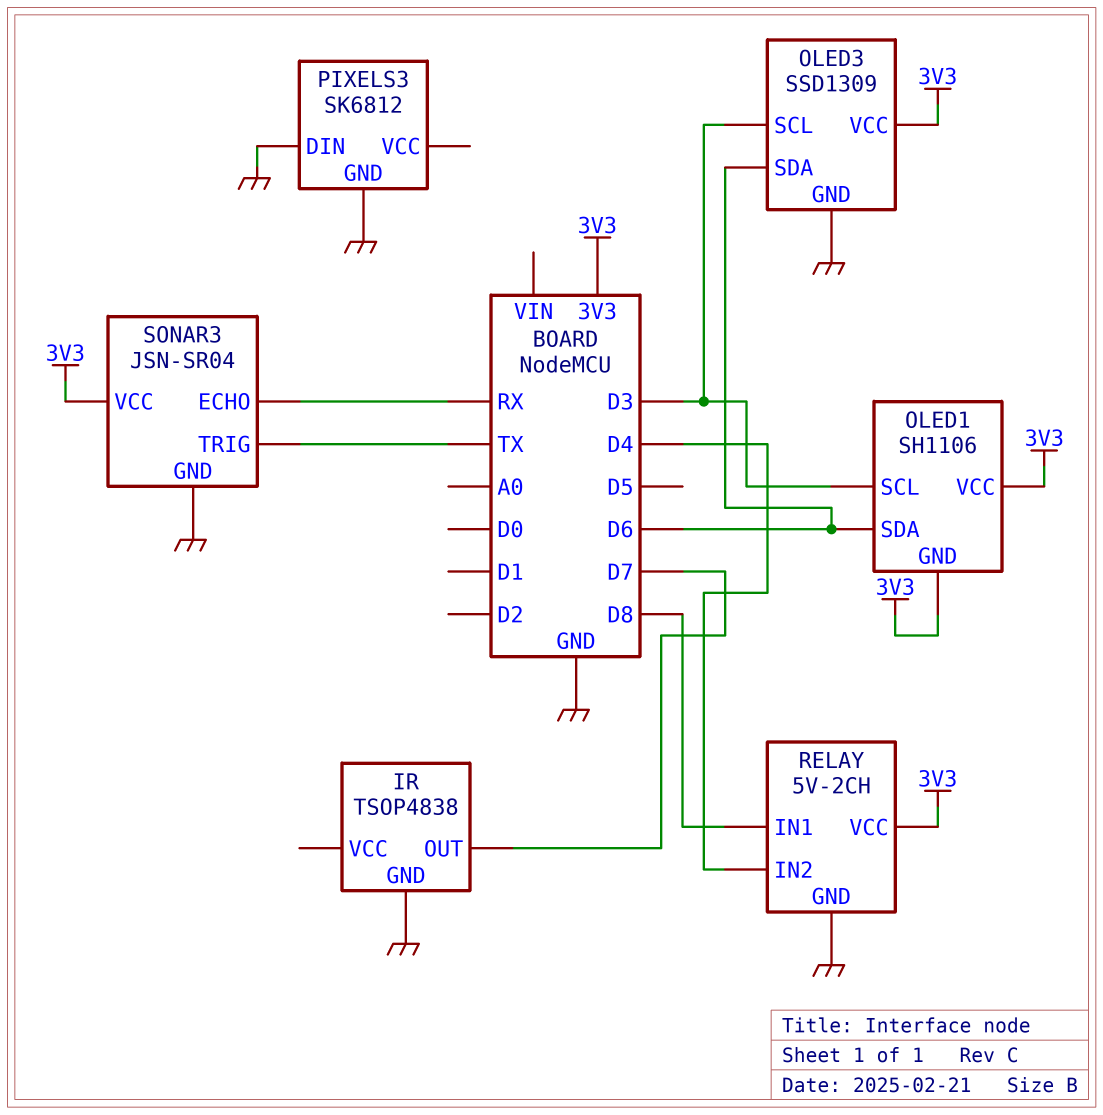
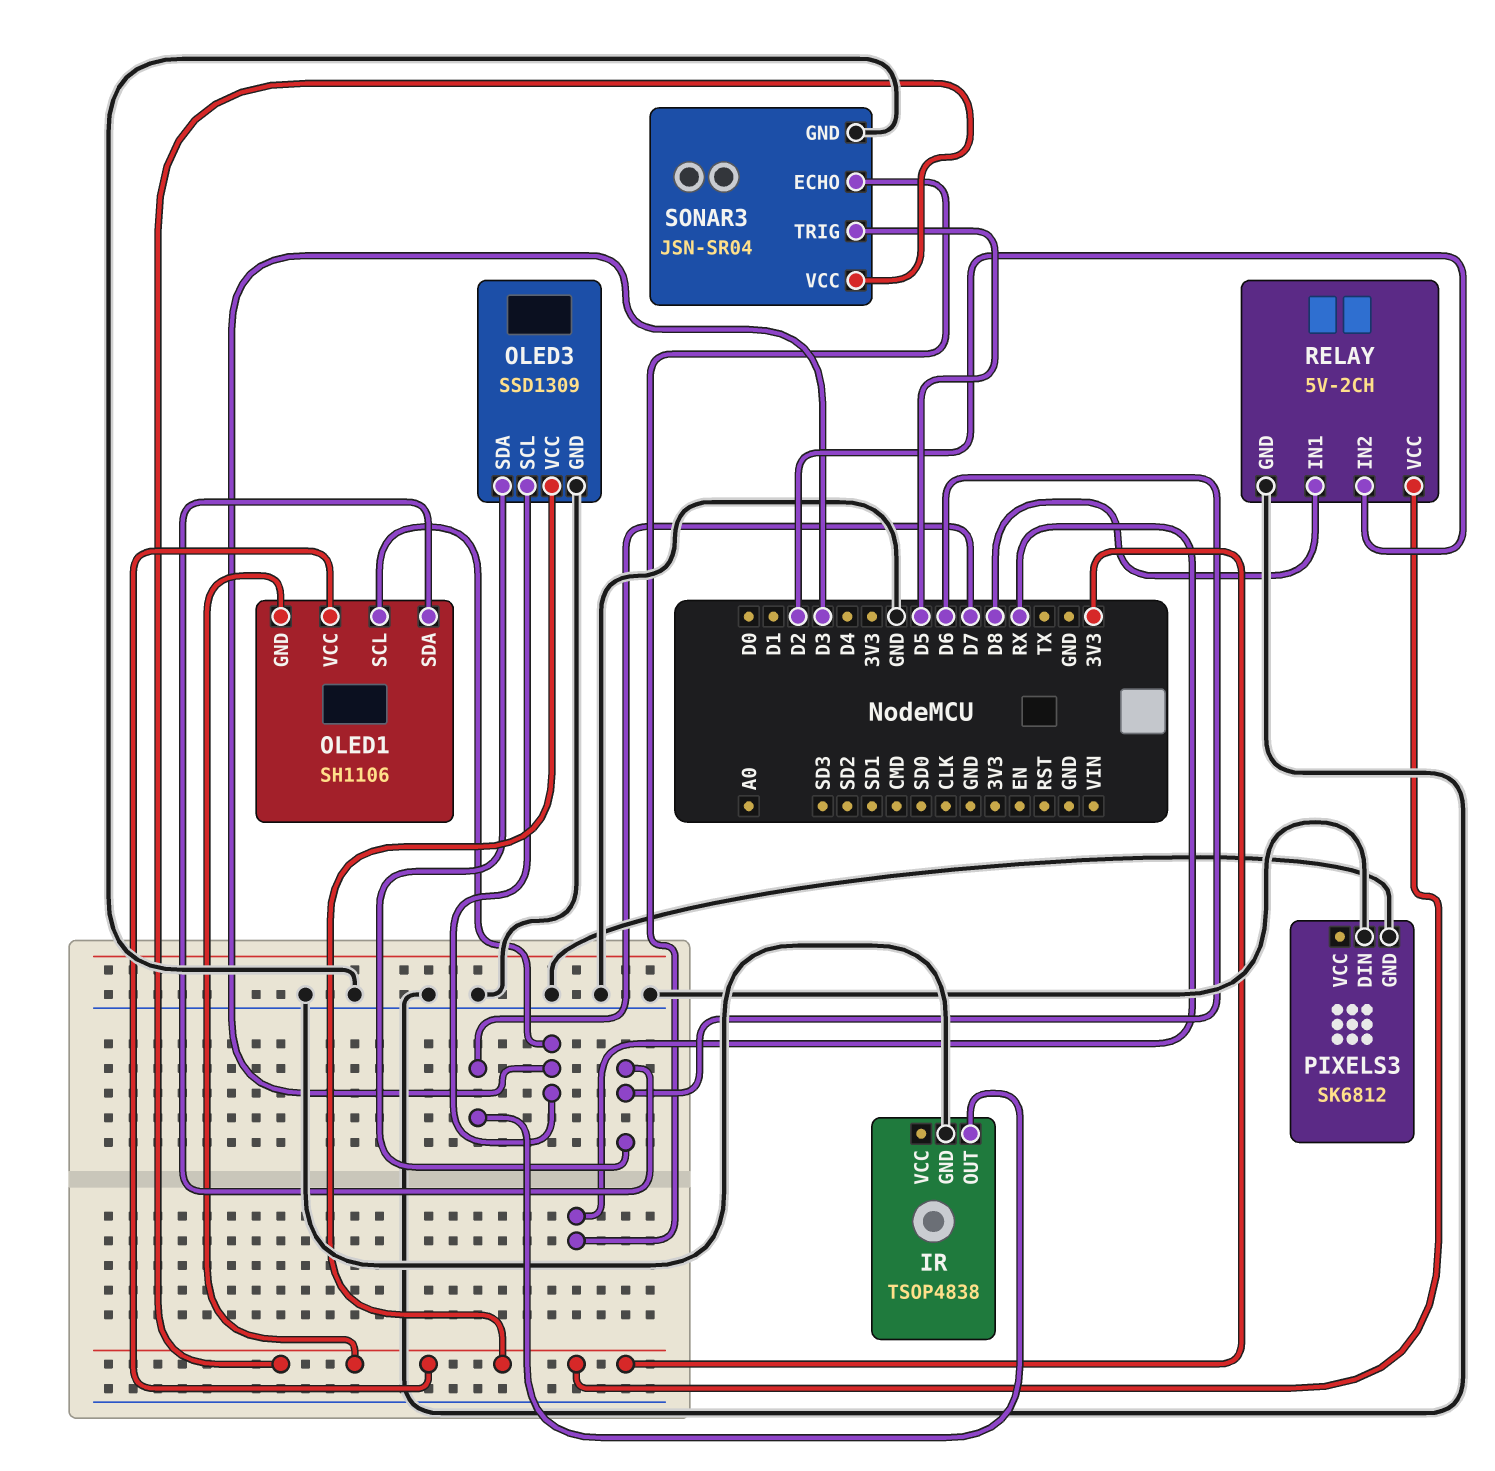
RELAY pin IN2: D4 -> D2
SONAR3 pin TRIG: TX -> D5

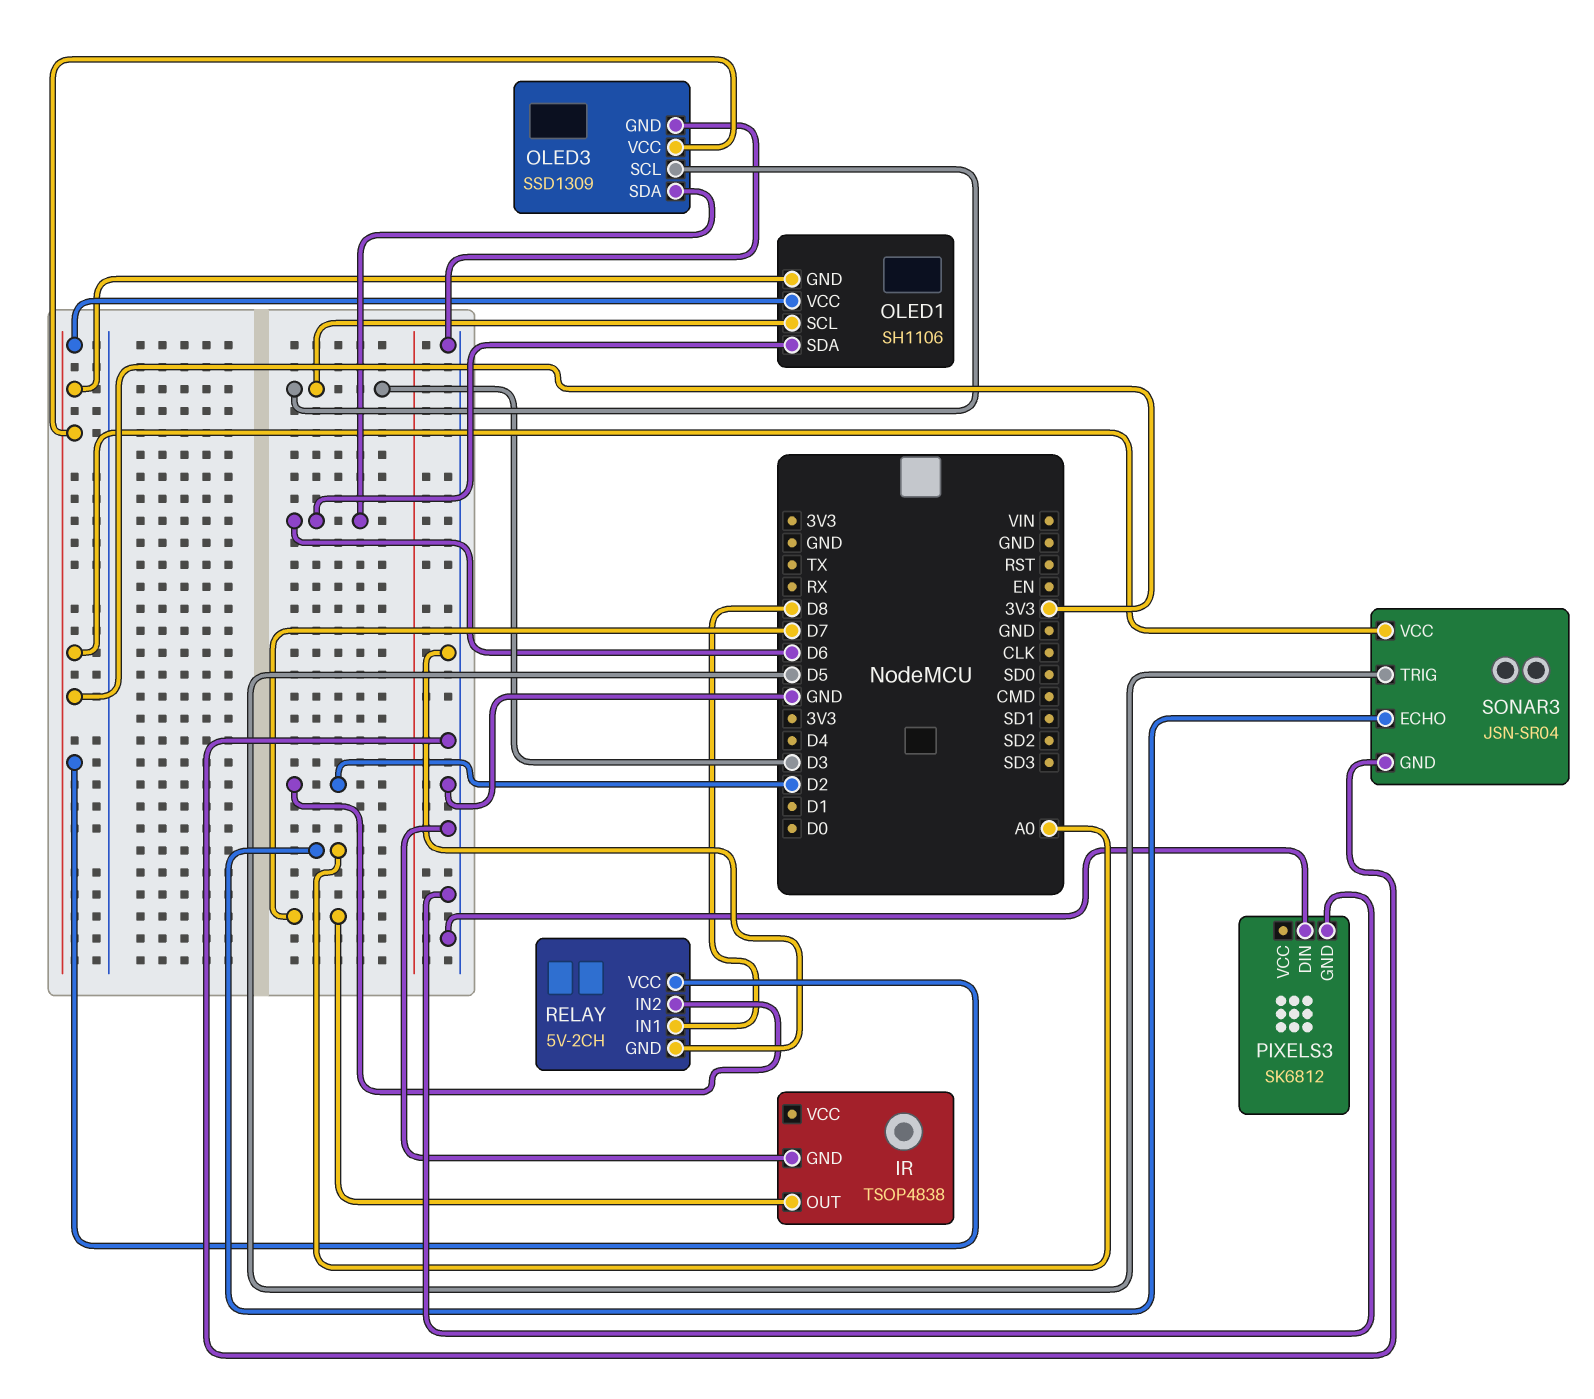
SONAR3 pin ECHO: RX -> A0

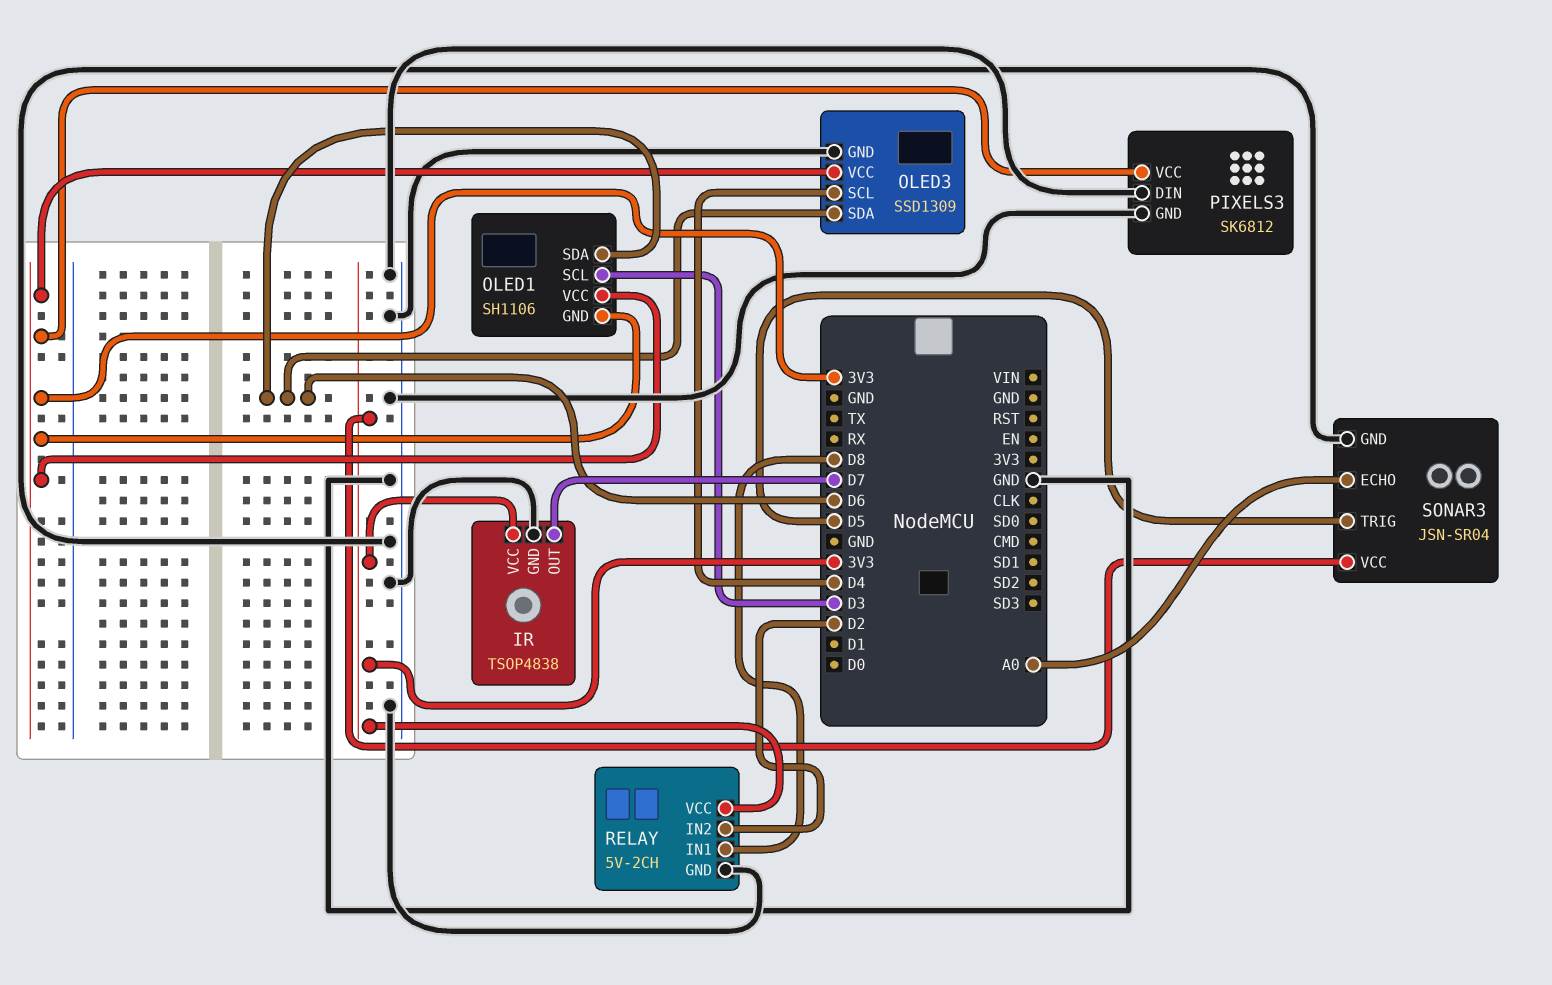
IR pin VCC: none -> 3V3
OLED3 pin SCL: D3 -> D4
PIXELS3 pin VCC: none -> 3V3

